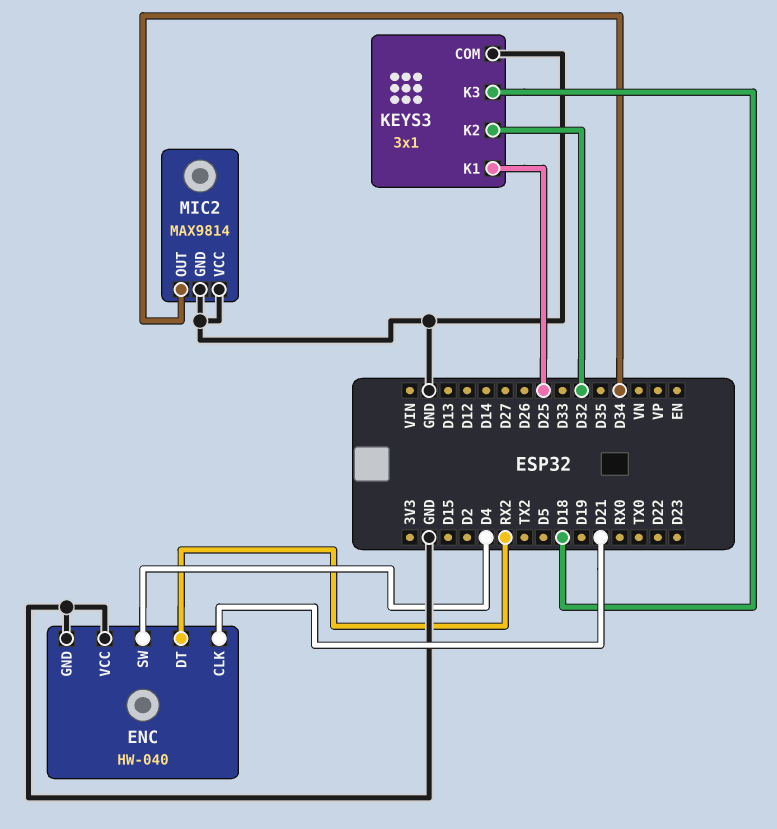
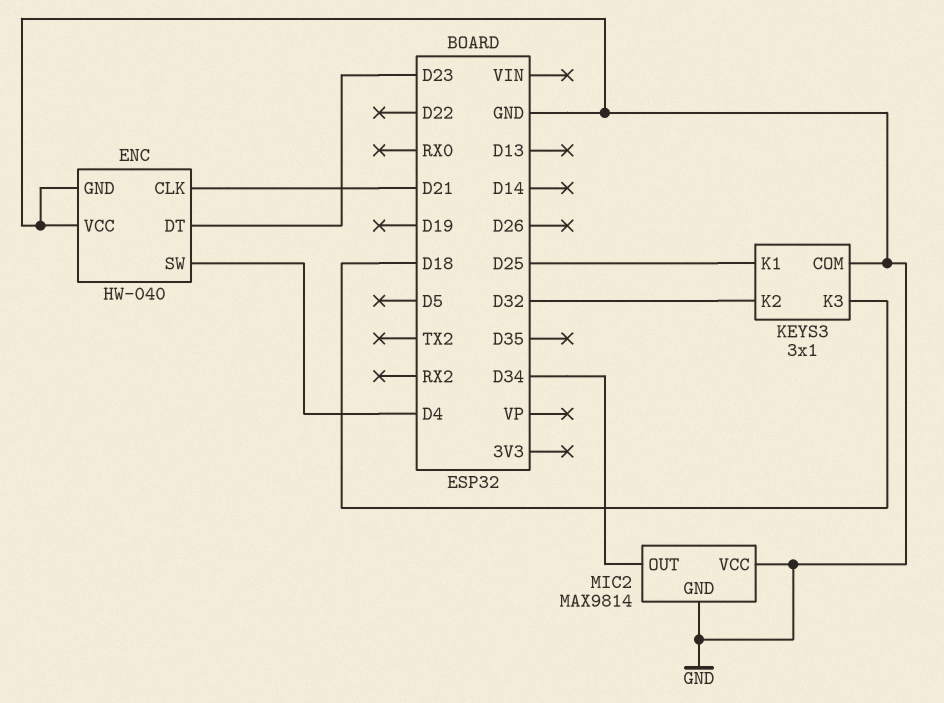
ENC pin DT: RX2 -> D23

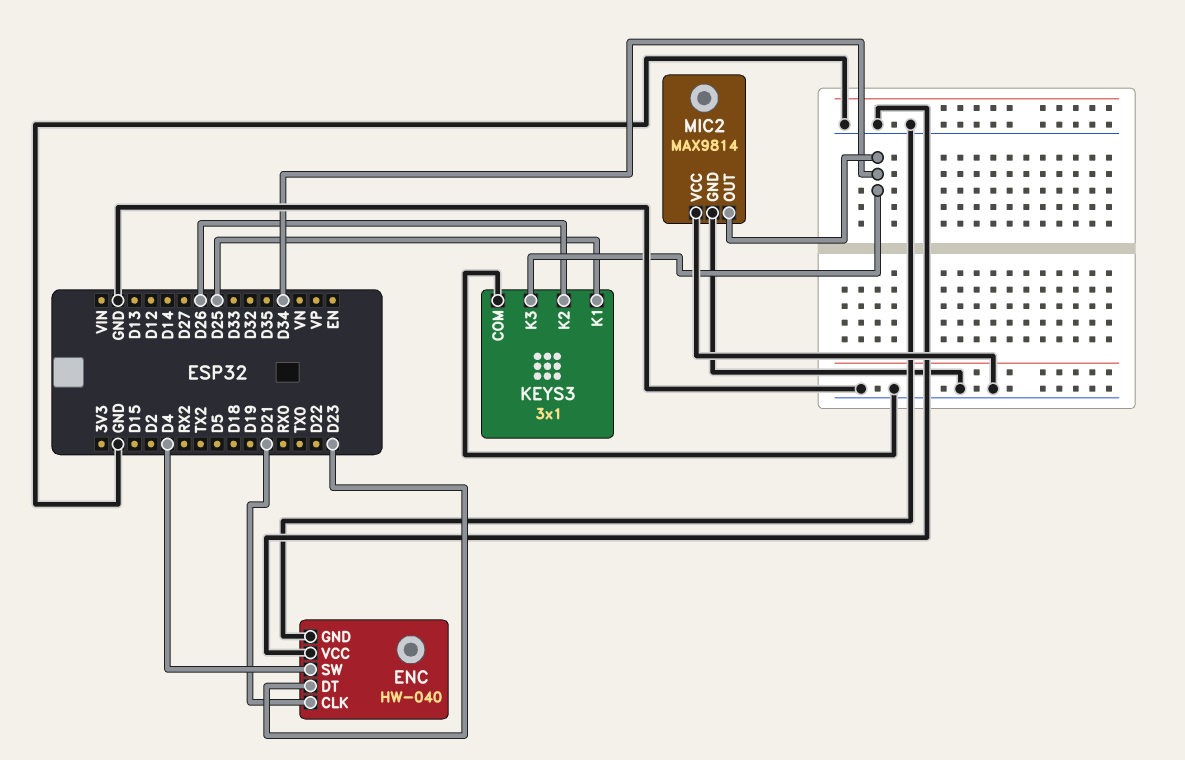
KEYS3 pin K2: D32 -> D26
KEYS3 pin K3: D18 -> D34

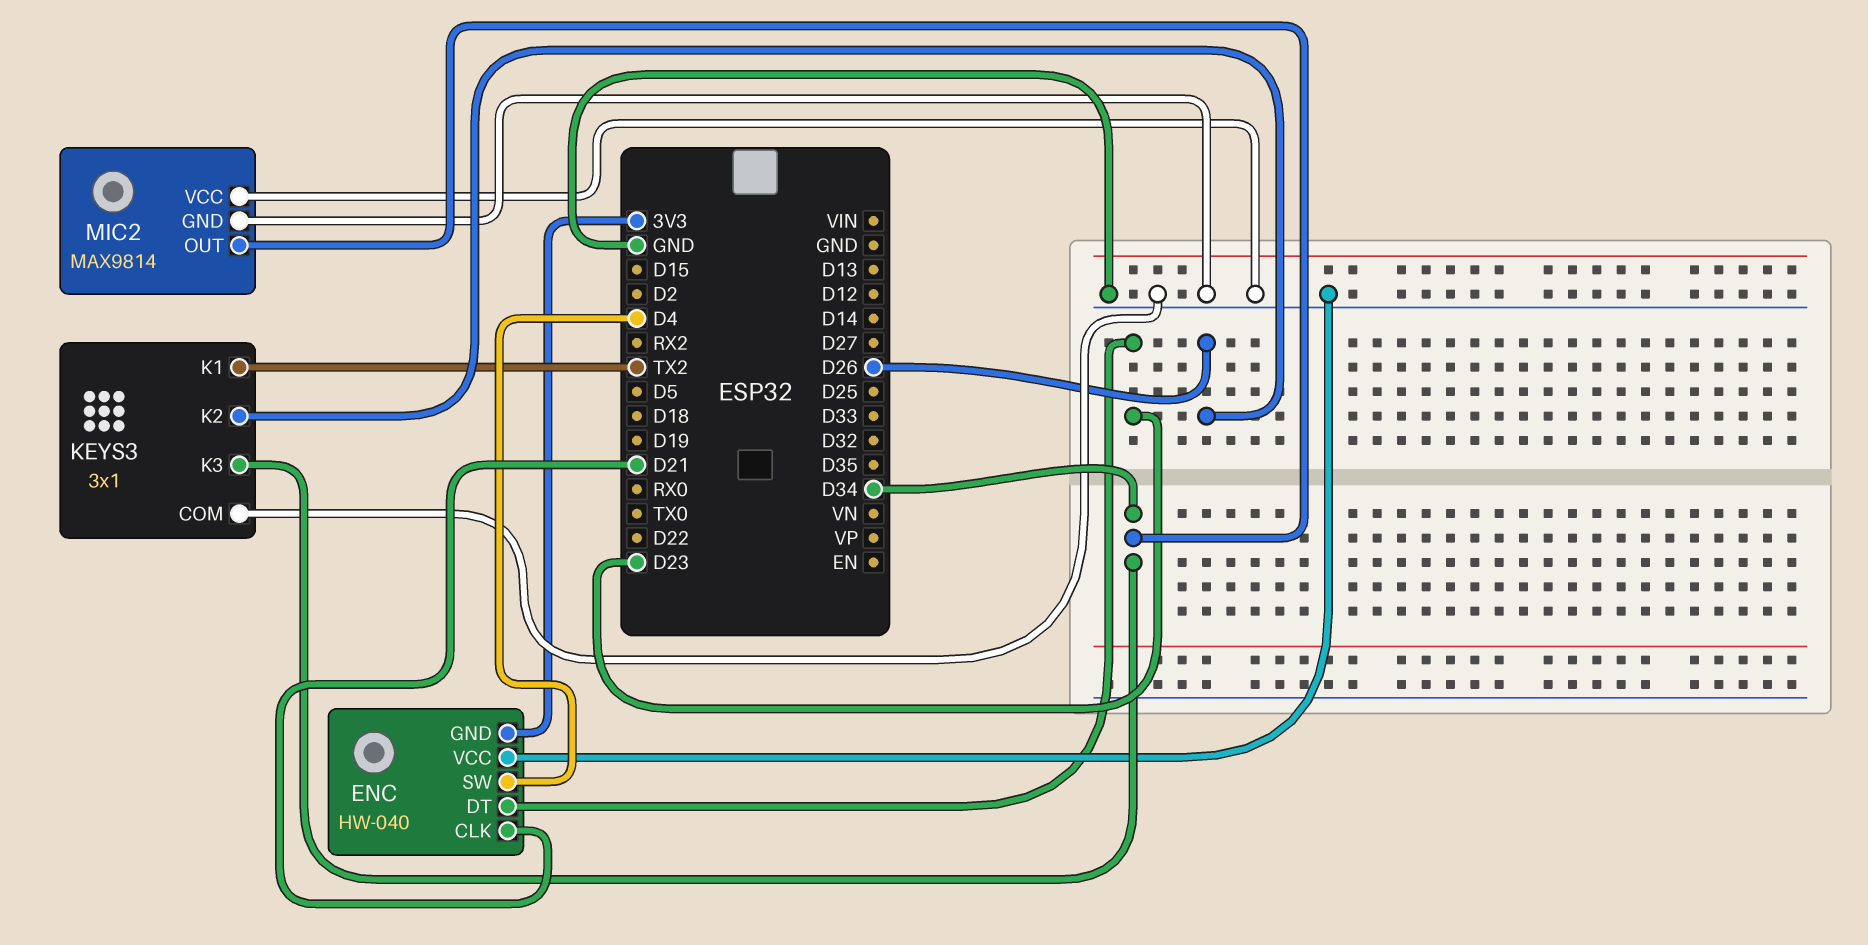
ENC pin GND: GND -> 3V3
KEYS3 pin K1: D25 -> TX2

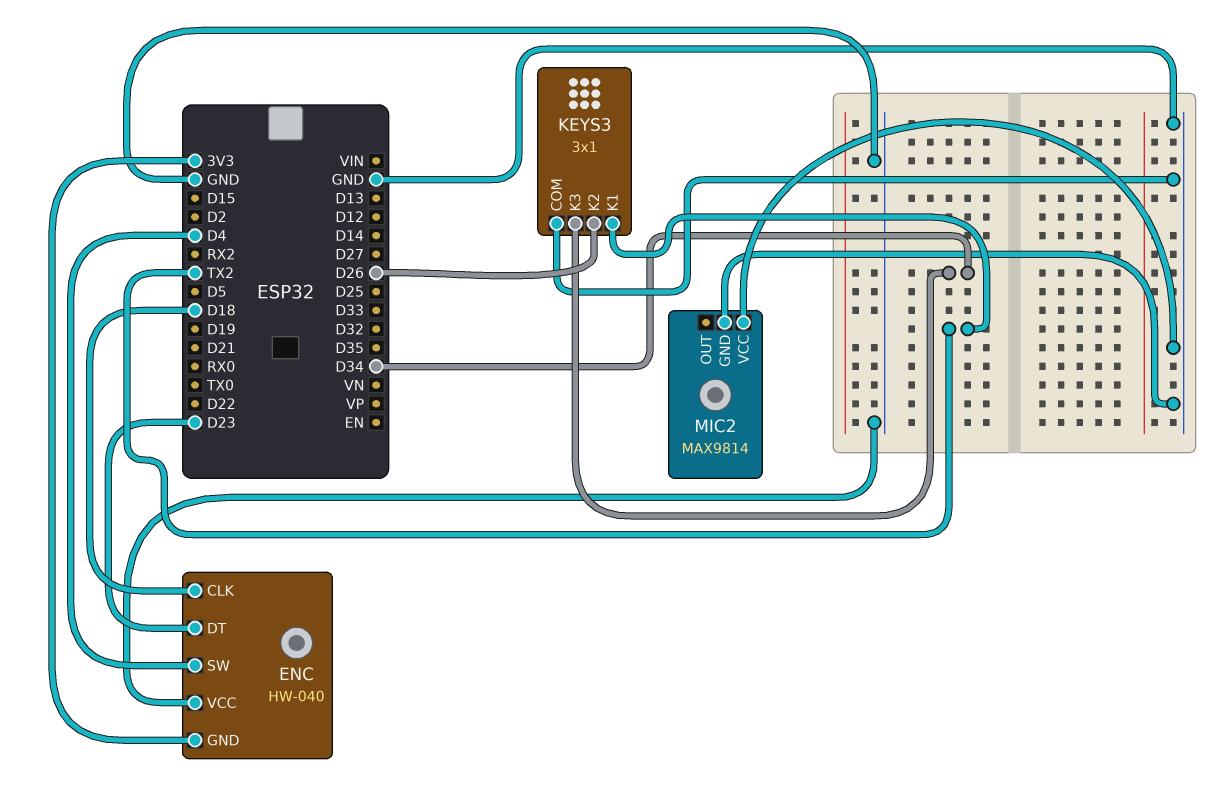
ENC pin CLK: D21 -> D18
MIC2 pin OUT: D34 -> none

